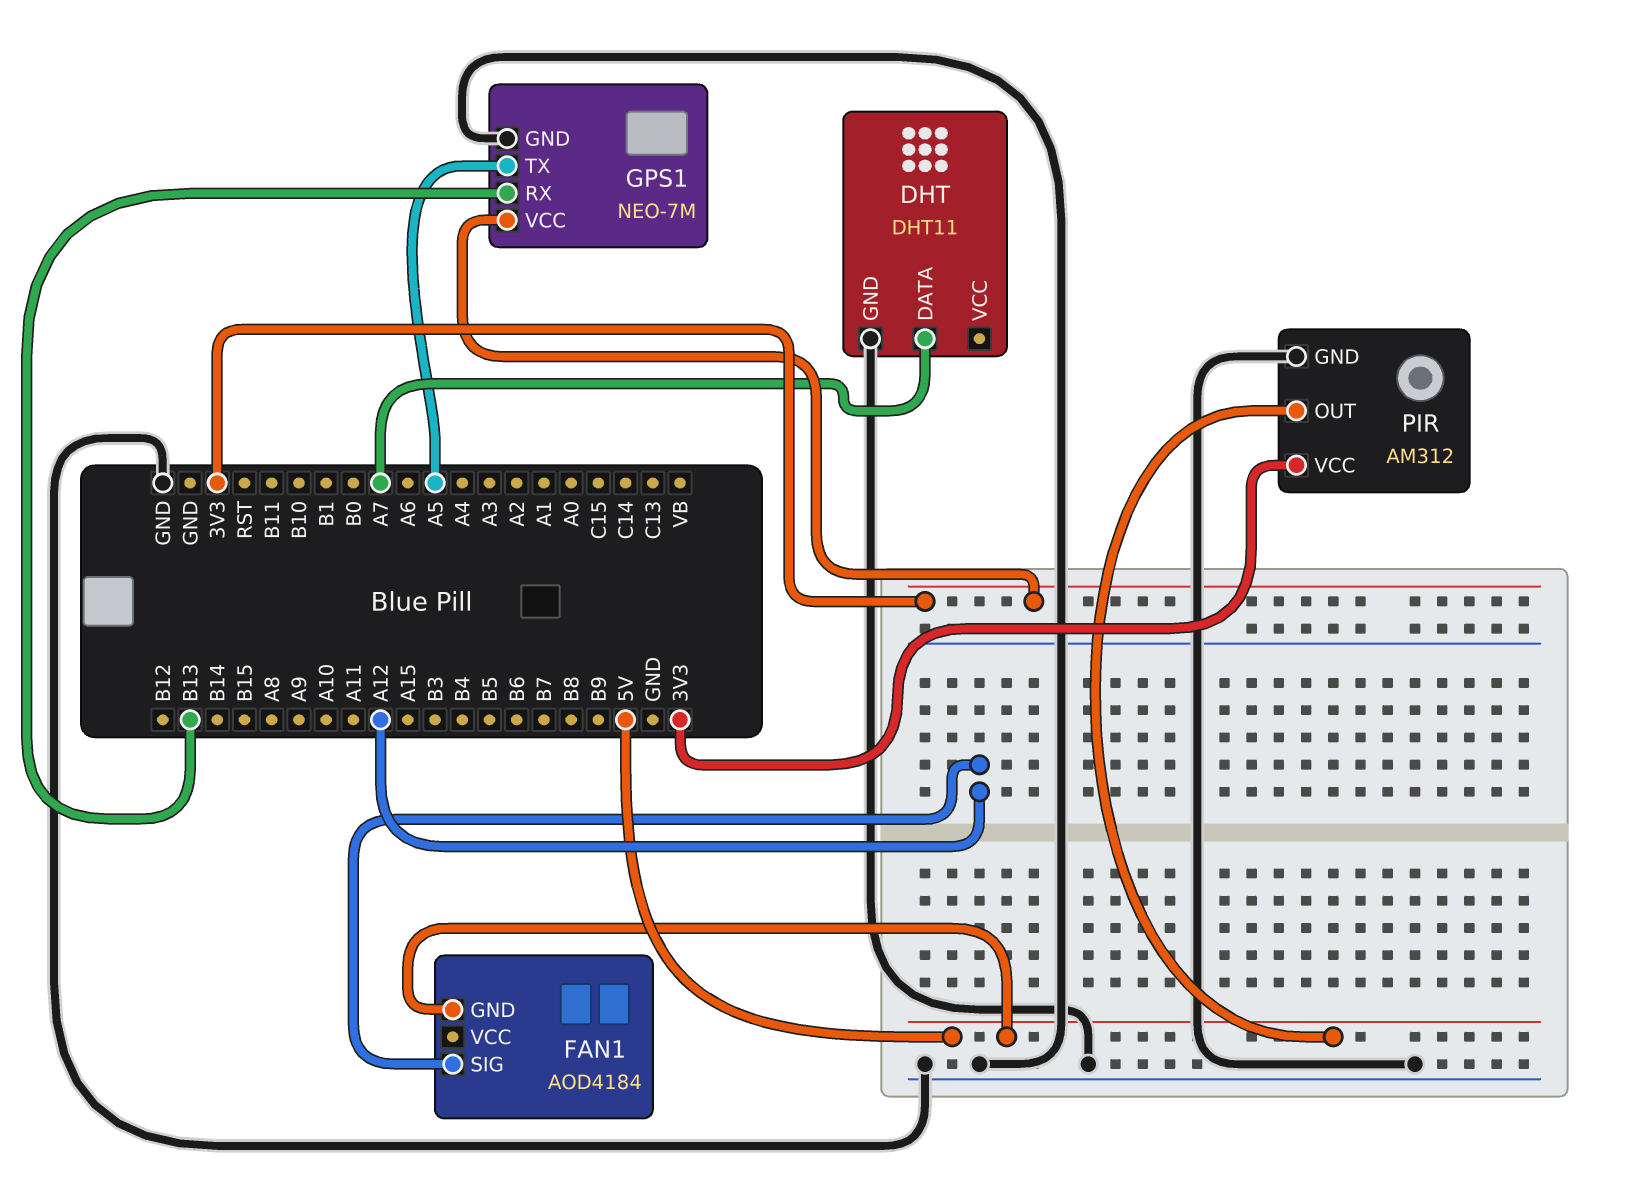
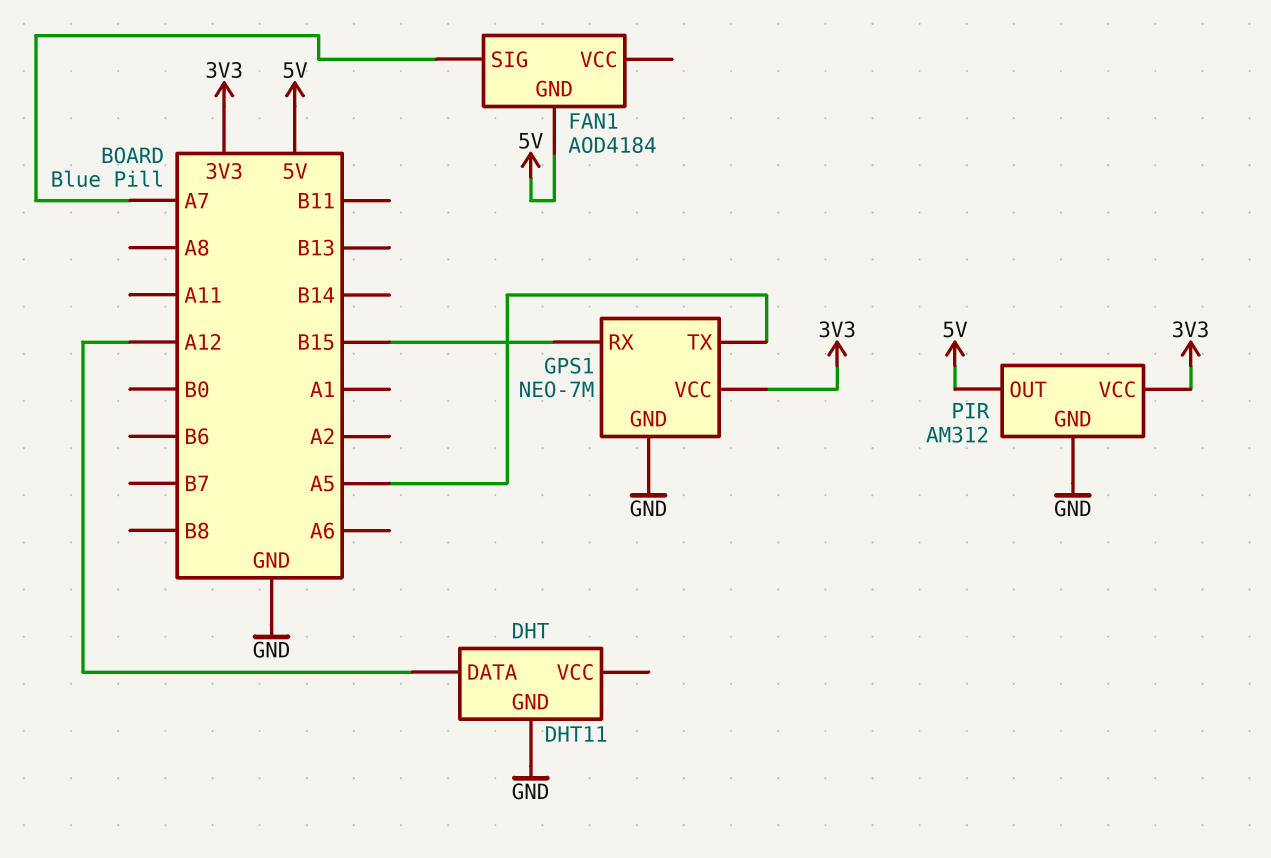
DHT pin DATA: A7 -> A12
FAN1 pin SIG: A12 -> A7
GPS1 pin RX: B13 -> B15

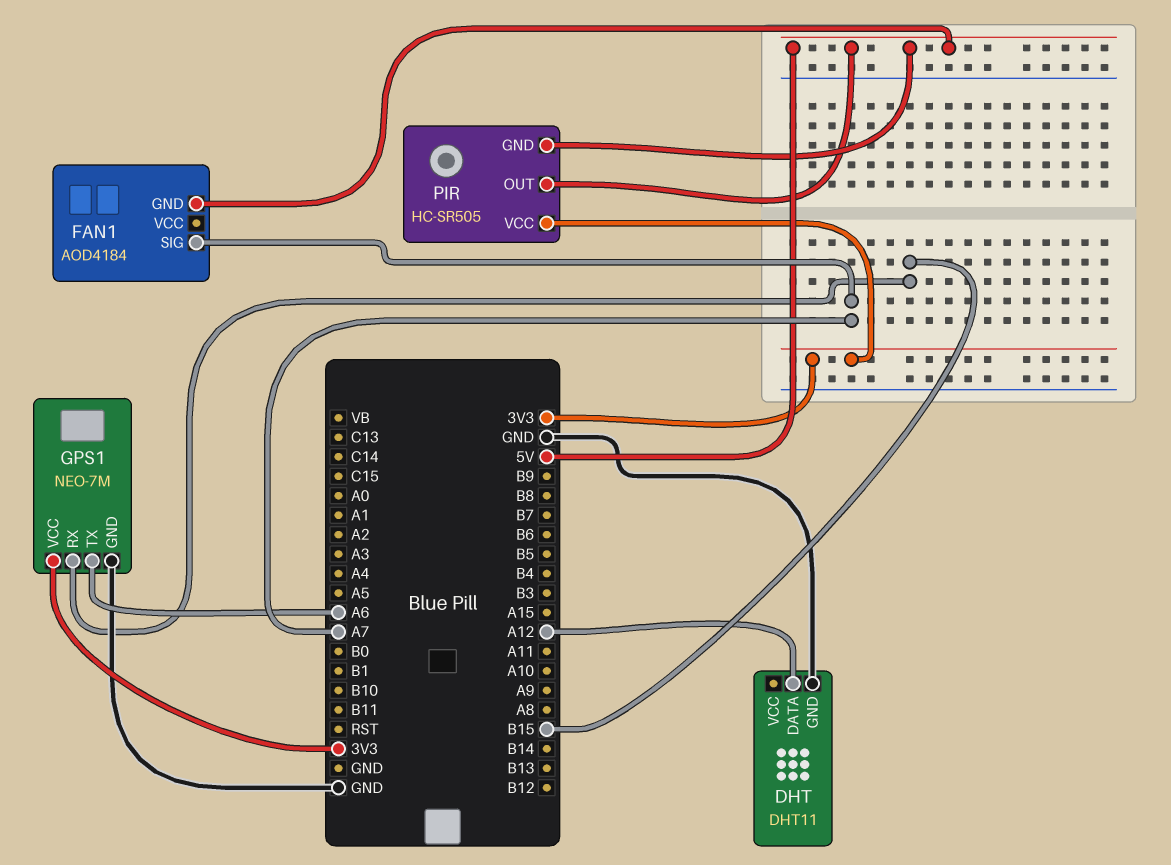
GPS1 pin TX: A5 -> A6
PIR: AM312 -> HC-SR505
PIR pin GND: GND -> 5V

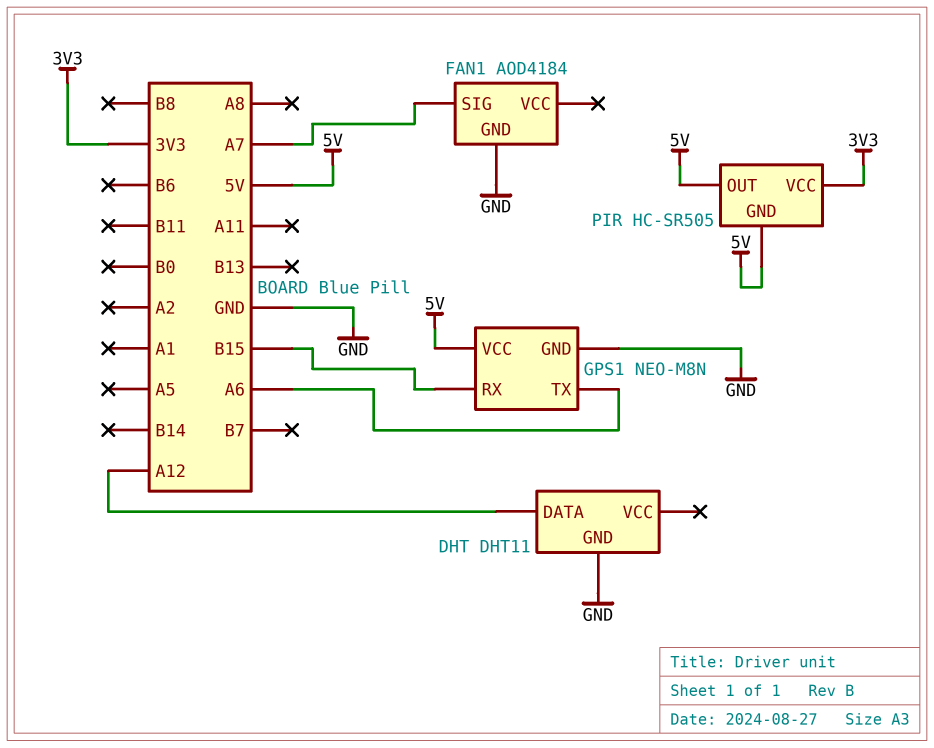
FAN1 pin GND: 5V -> GND
GPS1: NEO-7M -> NEO-M8N
GPS1 pin VCC: 3V3 -> 5V

